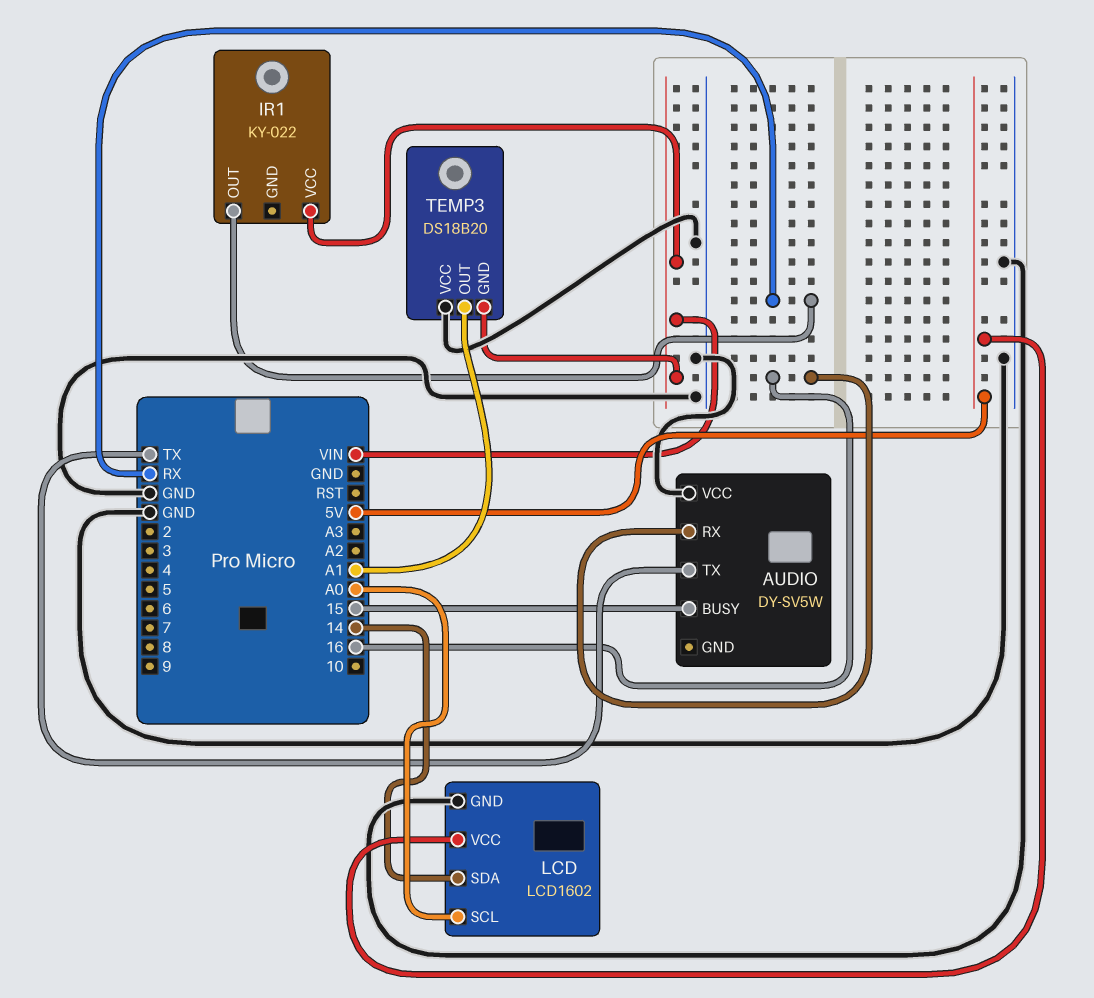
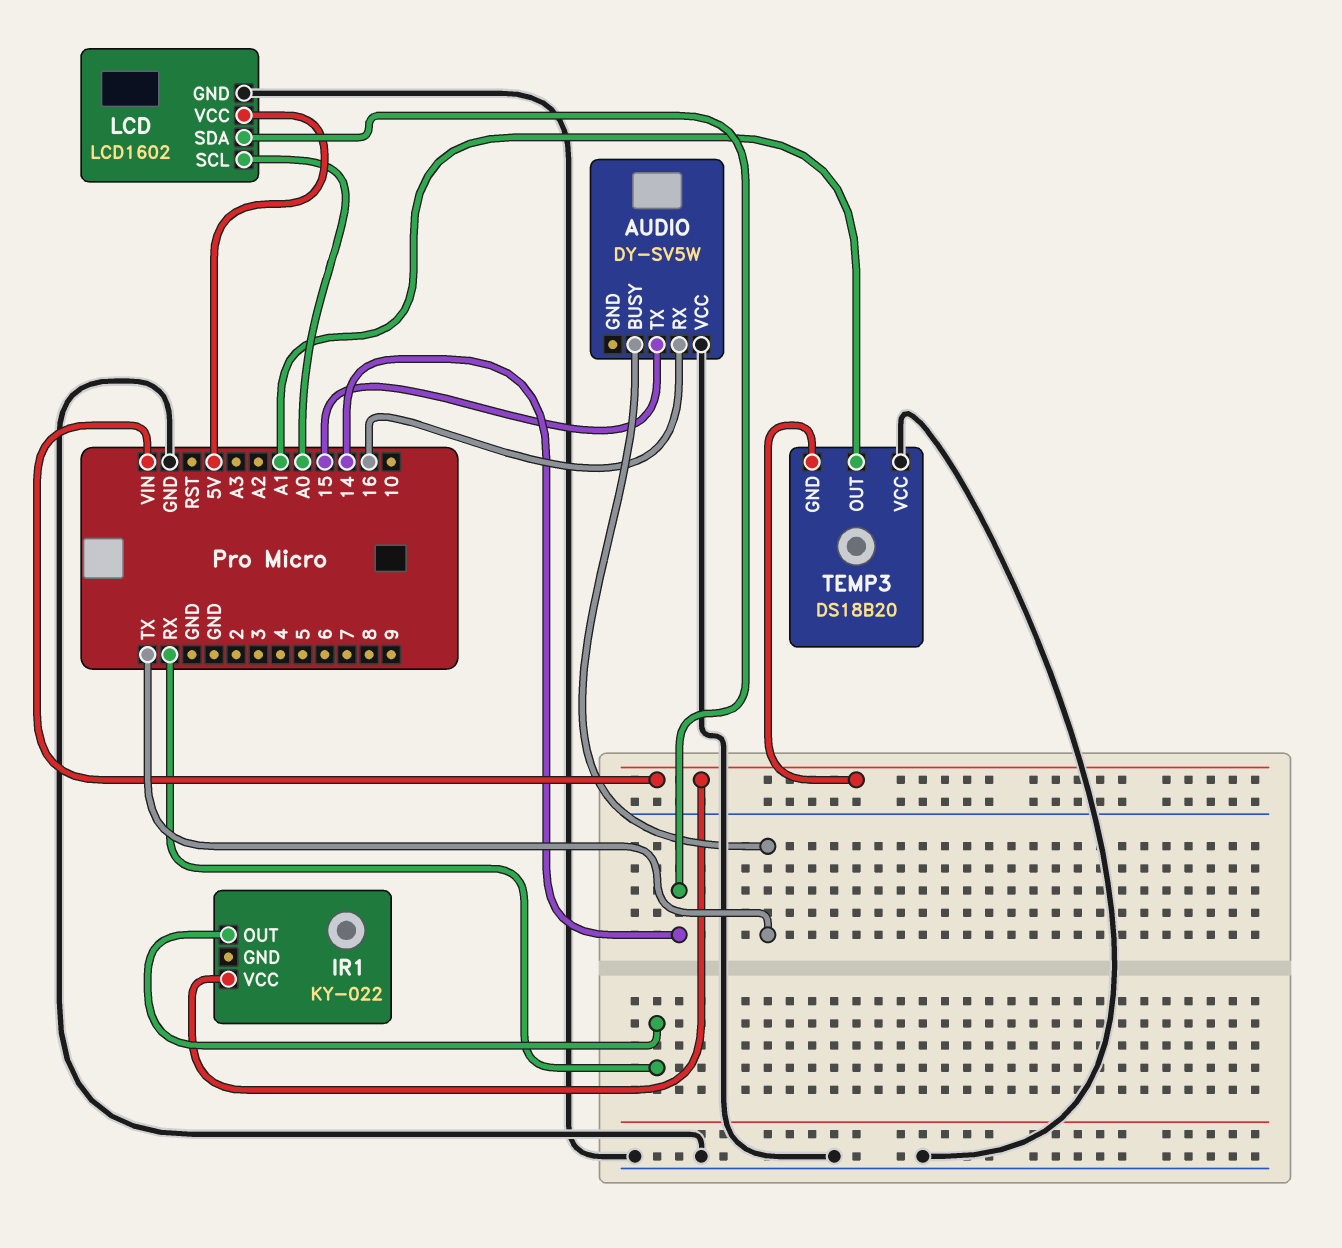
AUDIO pin BUSY: 15 -> TX
AUDIO pin TX: TX -> 15

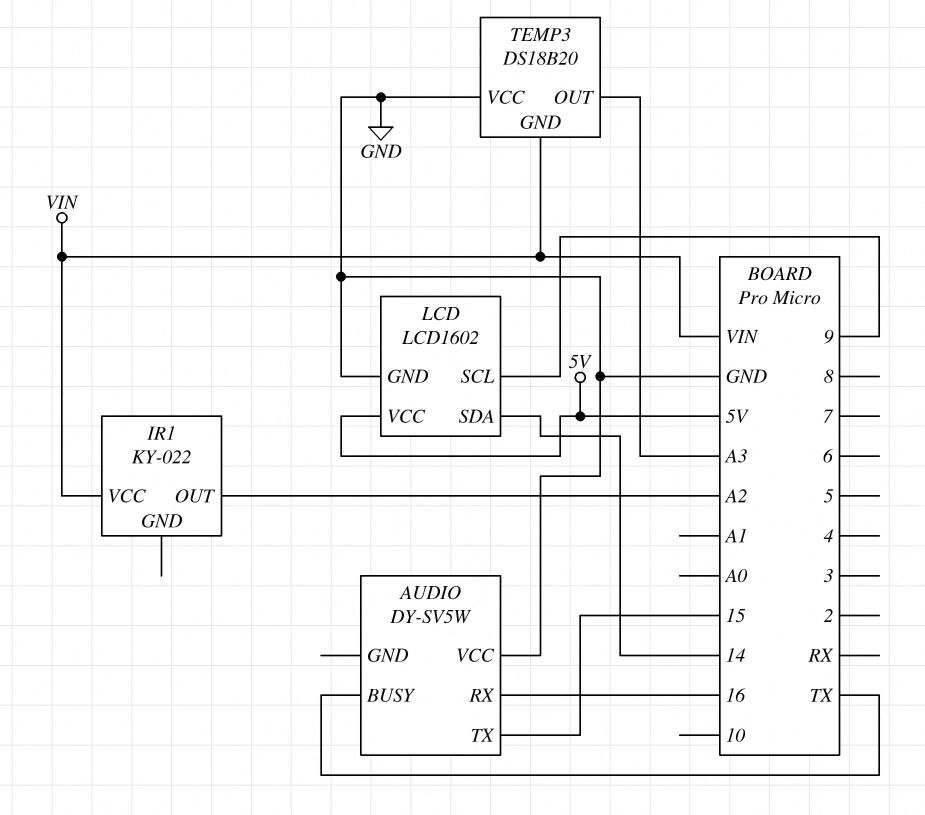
IR1 pin OUT: RX -> A2
LCD pin SCL: A0 -> 9
TEMP3 pin OUT: A1 -> A3

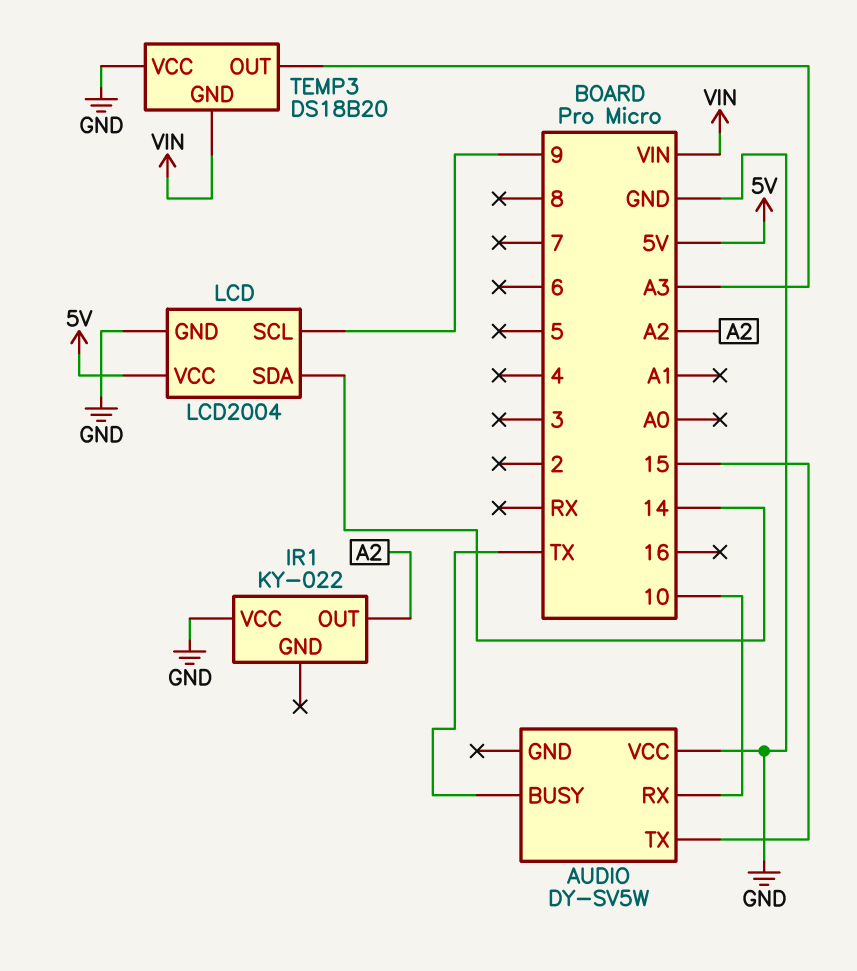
AUDIO pin RX: 16 -> 10
IR1 pin VCC: VIN -> GND
LCD: LCD1602 -> LCD2004

